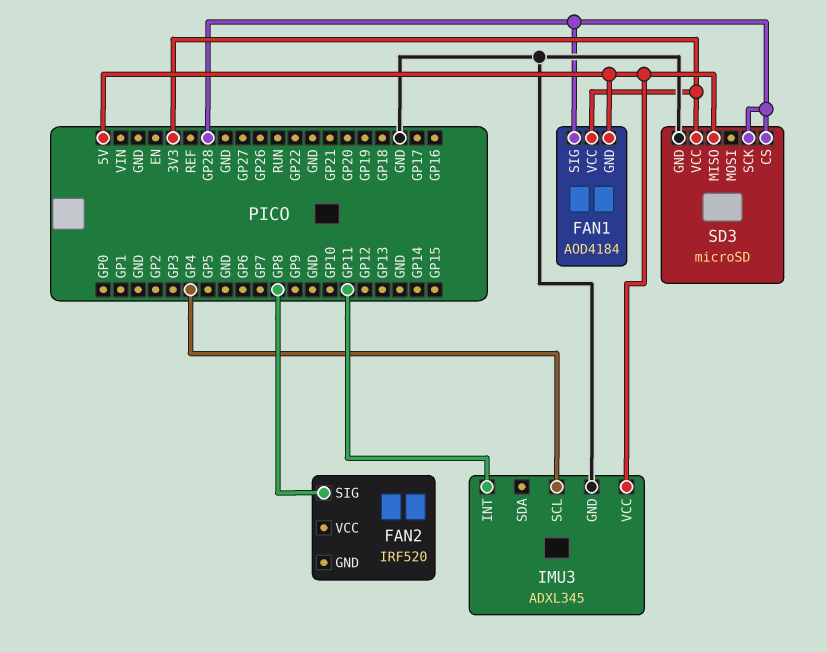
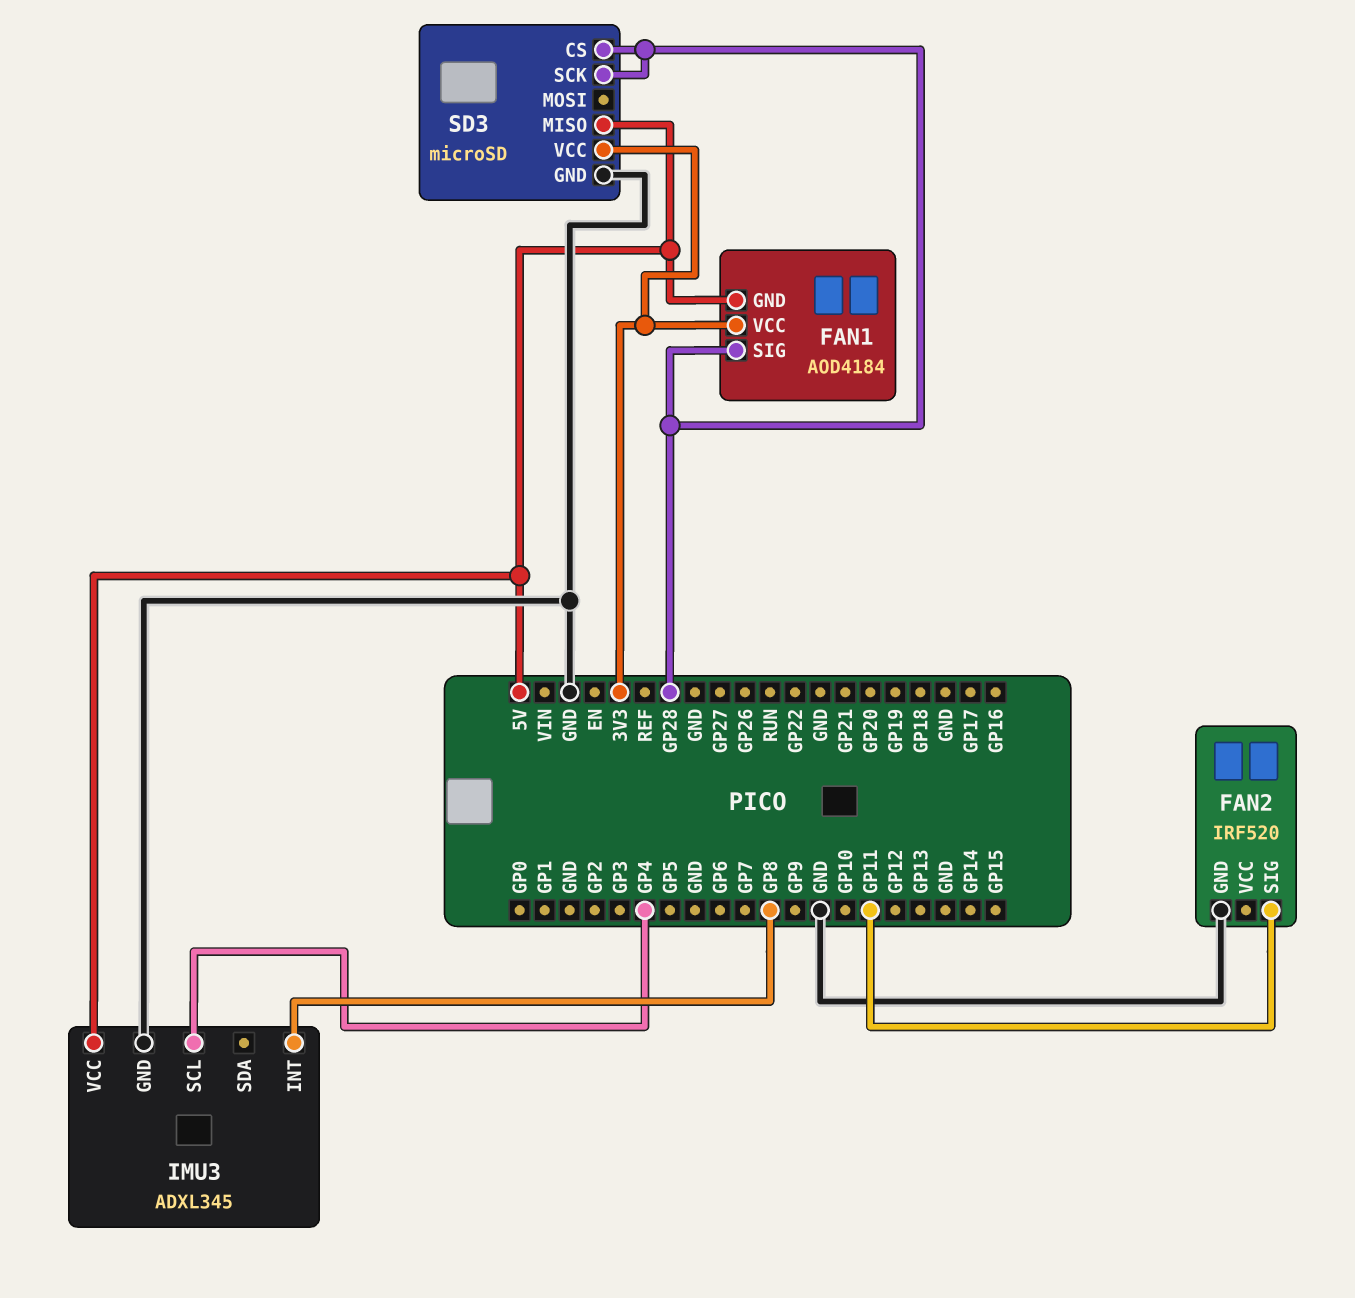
FAN2 pin GND: none -> GND
FAN2 pin SIG: GP8 -> GP11
IMU3 pin INT: GP11 -> GP8

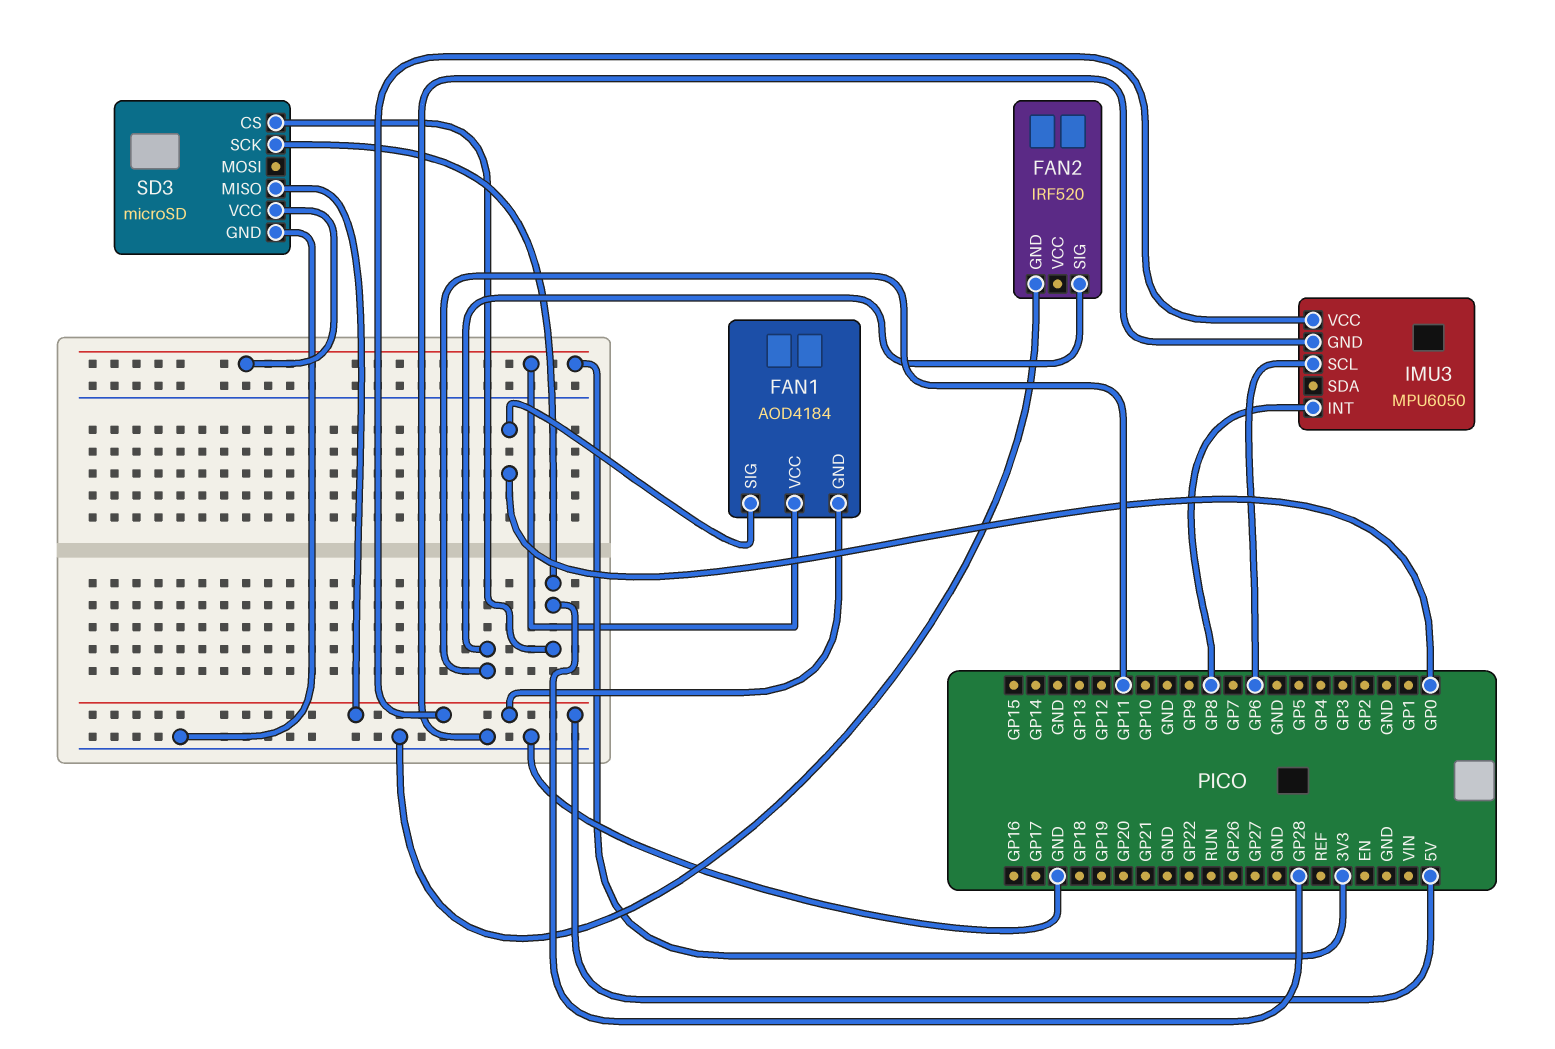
FAN1 pin SIG: GP28 -> GP0
IMU3: ADXL345 -> MPU6050
IMU3 pin SCL: GP4 -> GP6

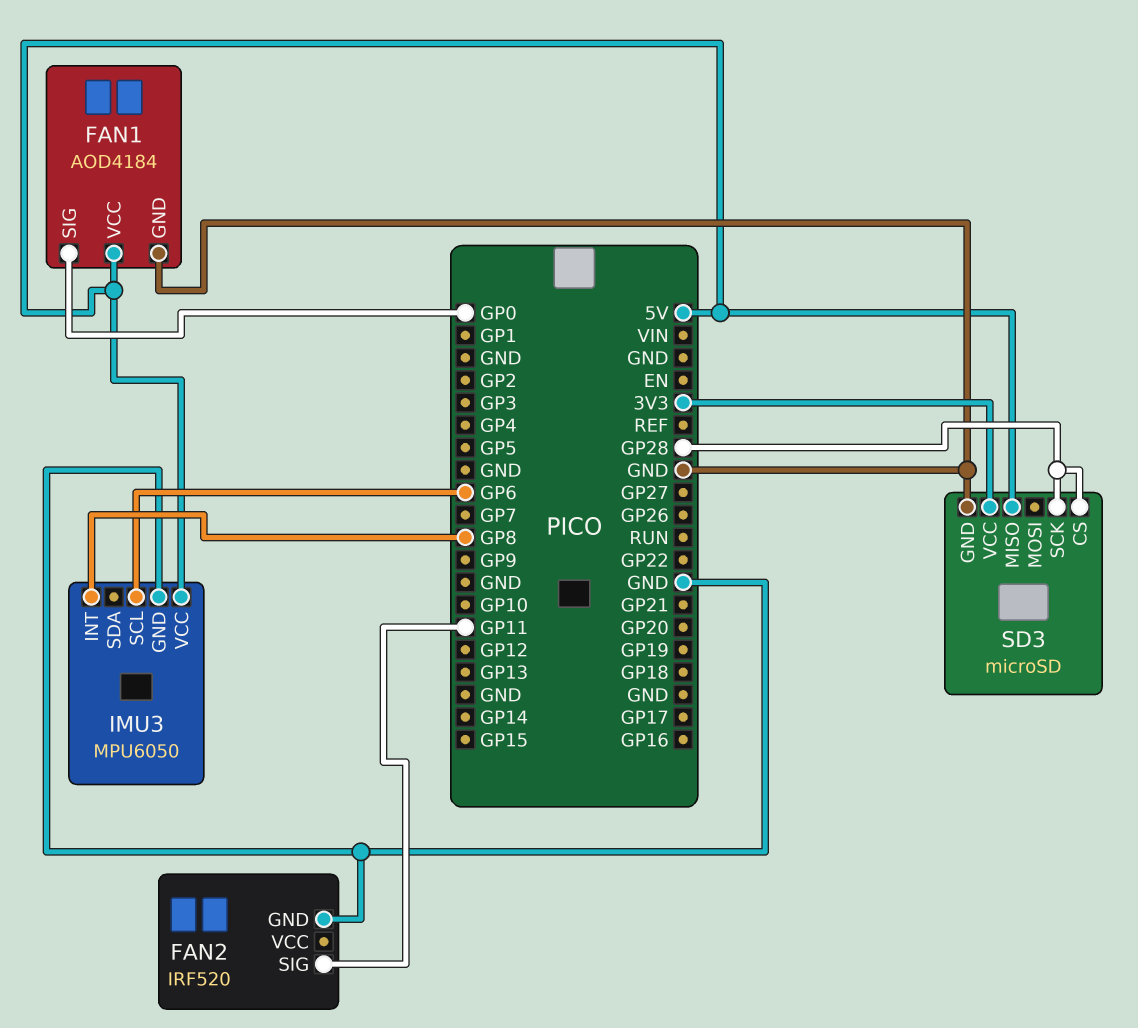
FAN1 pin GND: 5V -> GND
FAN1 pin VCC: 3V3 -> 5V

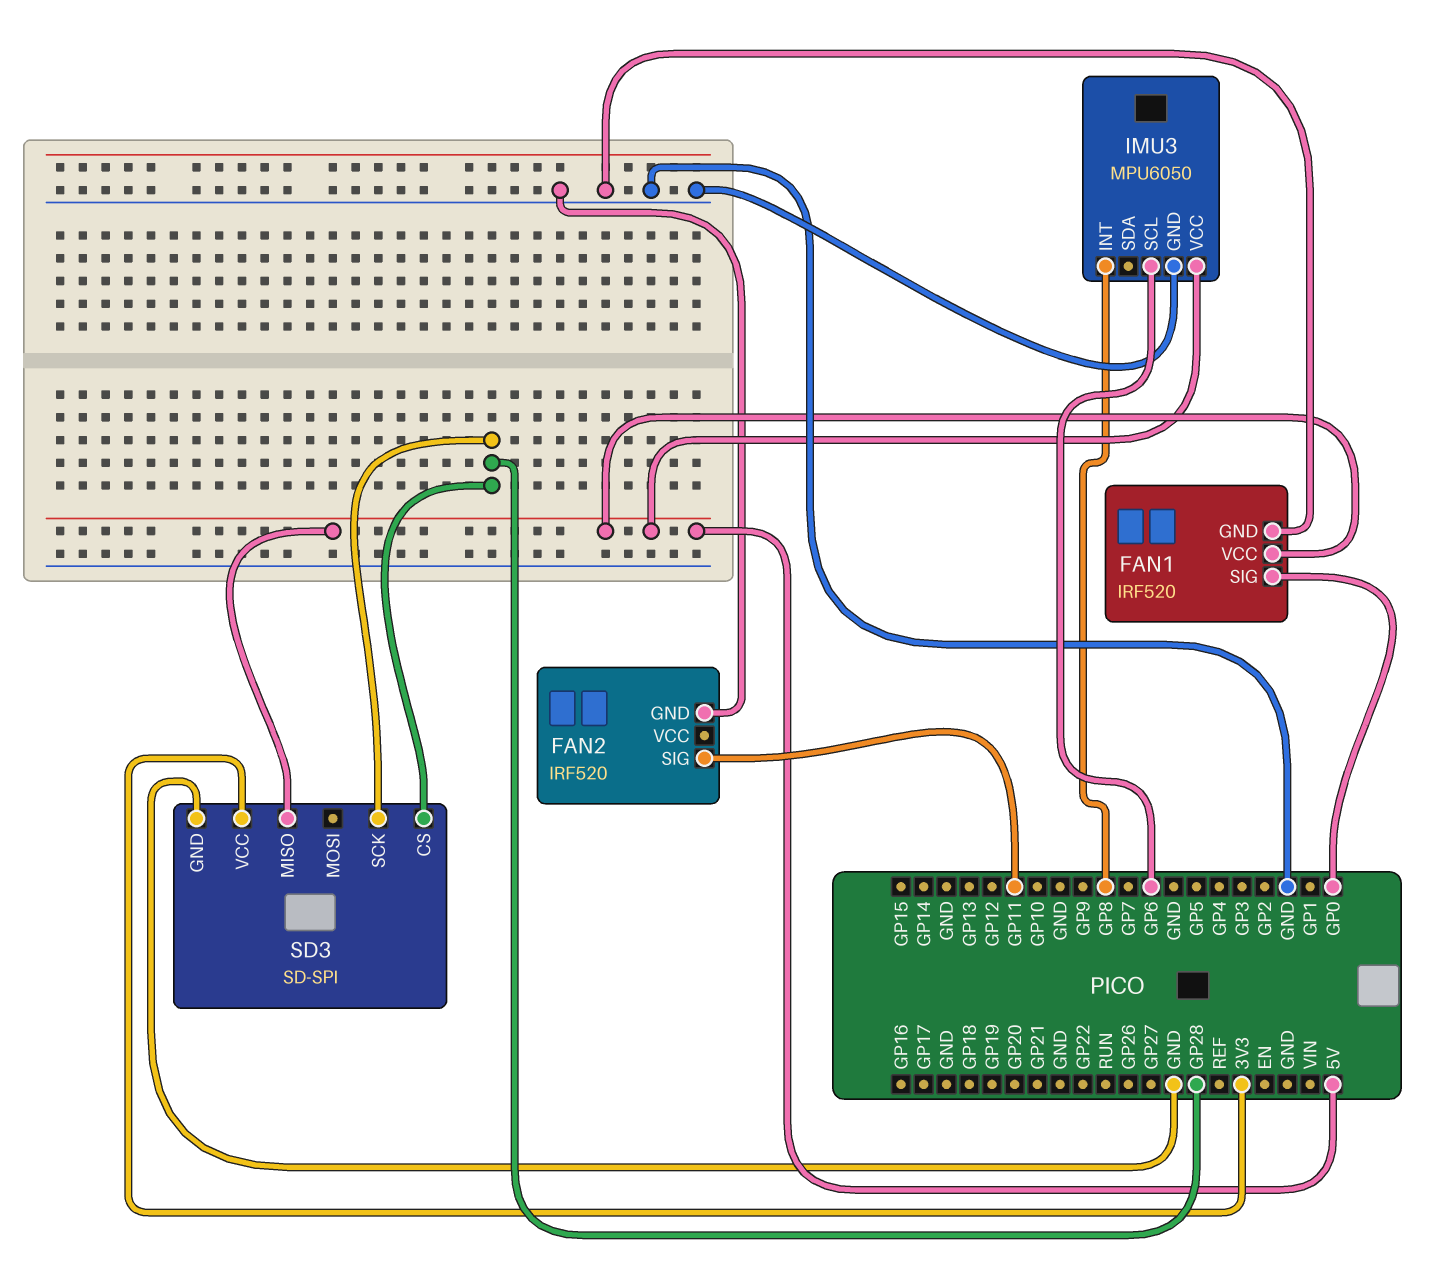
FAN1: AOD4184 -> IRF520
SD3: microSD -> SD-SPI

